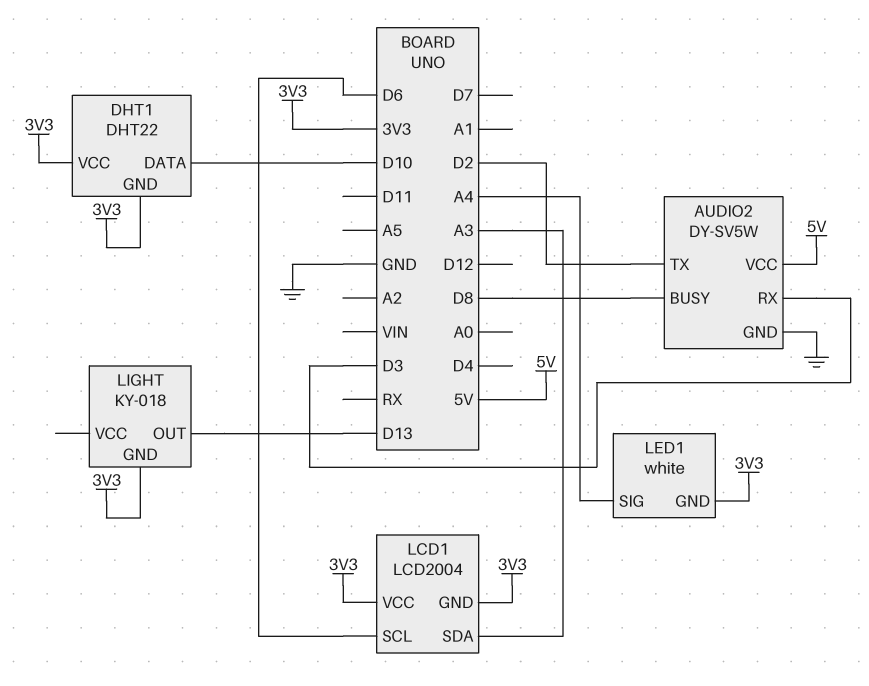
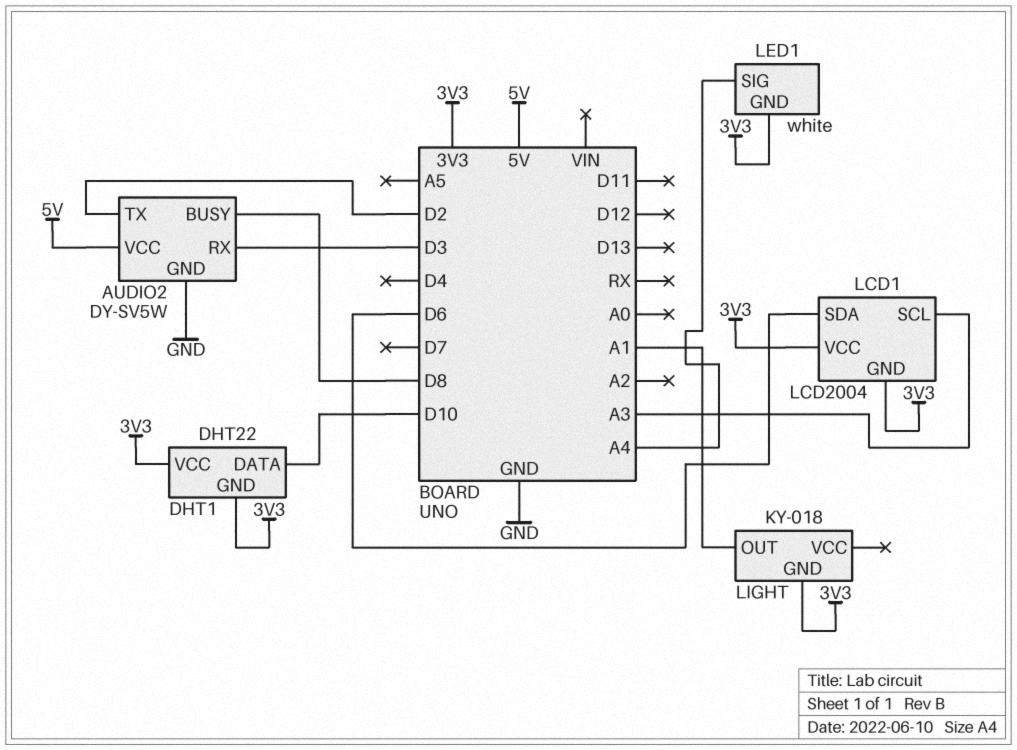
LCD1 pin SCL: D6 -> A3
LCD1 pin SDA: A3 -> D6
LIGHT pin OUT: D13 -> A1

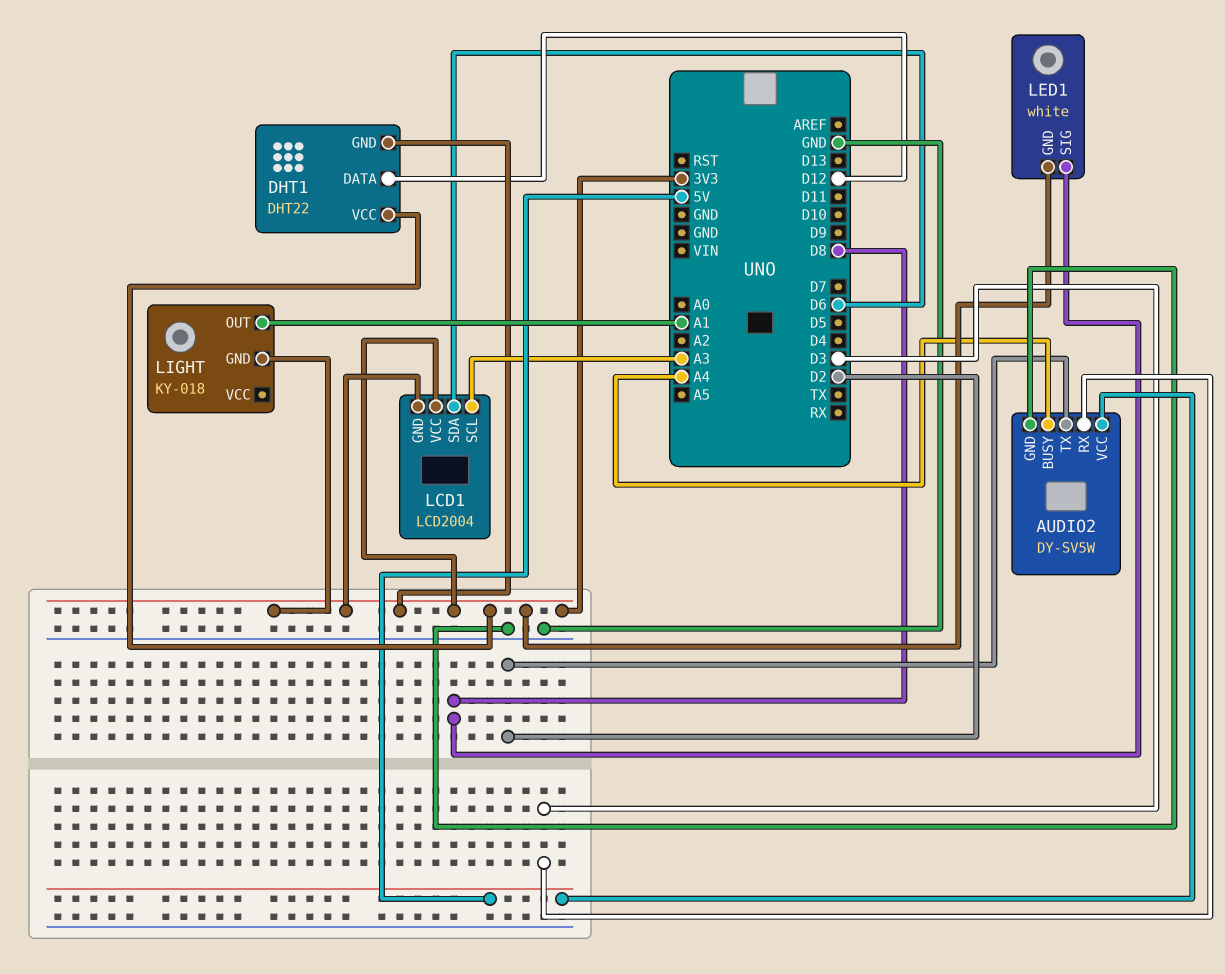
AUDIO2 pin BUSY: D8 -> A4
DHT1 pin DATA: D10 -> D12
LED1 pin SIG: A4 -> D8

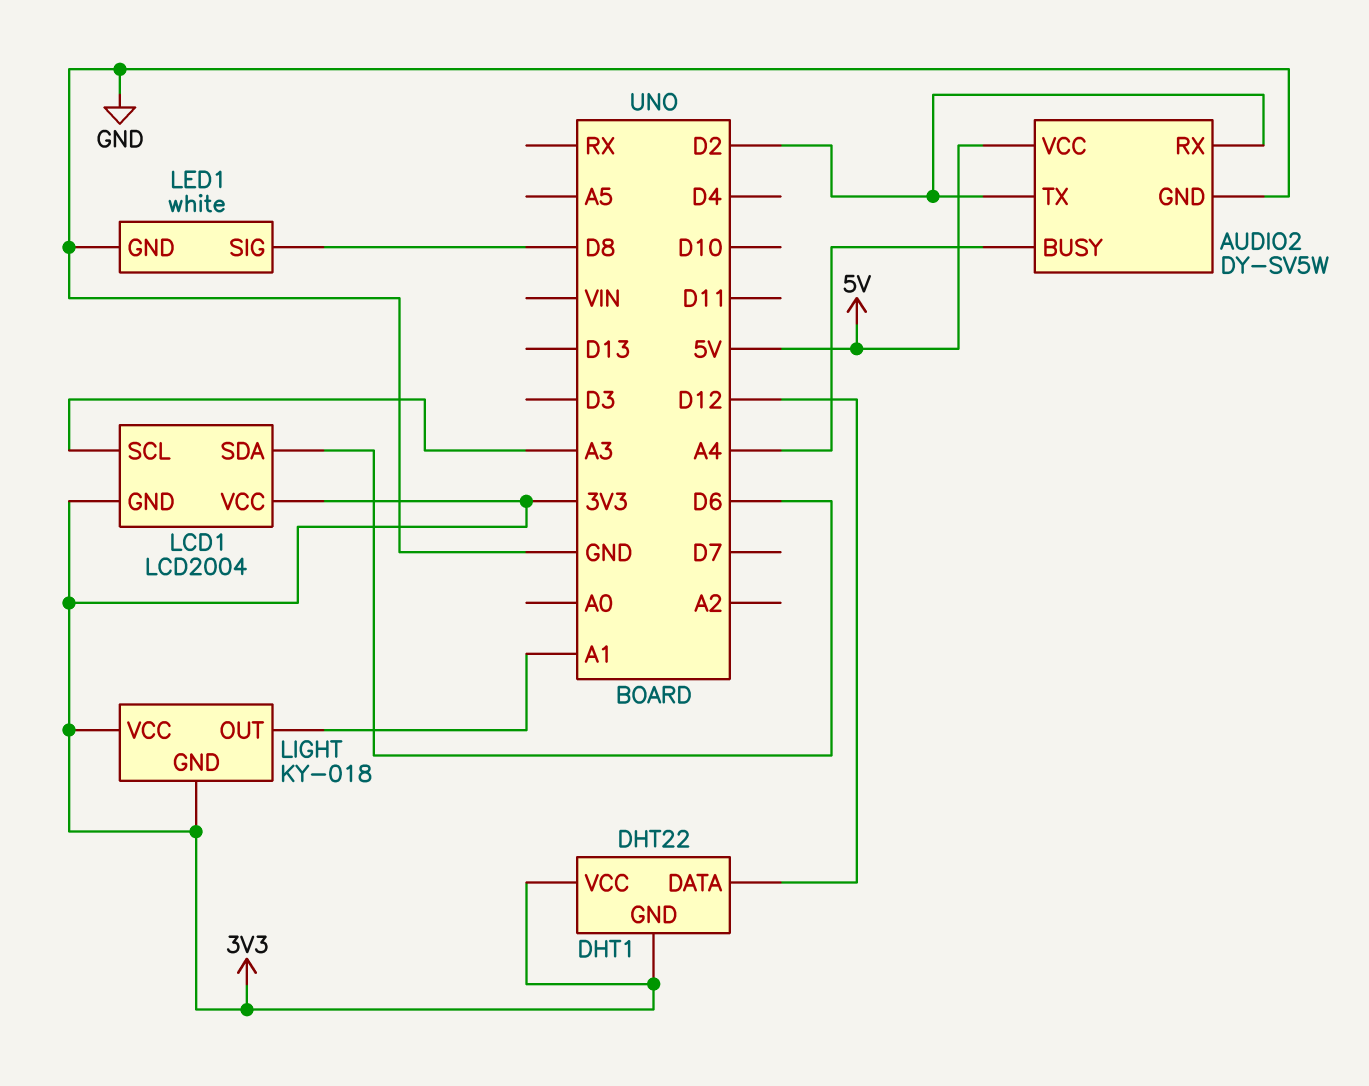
AUDIO2 pin RX: D3 -> D2
LED1 pin GND: 3V3 -> GND
LIGHT pin VCC: none -> 3V3

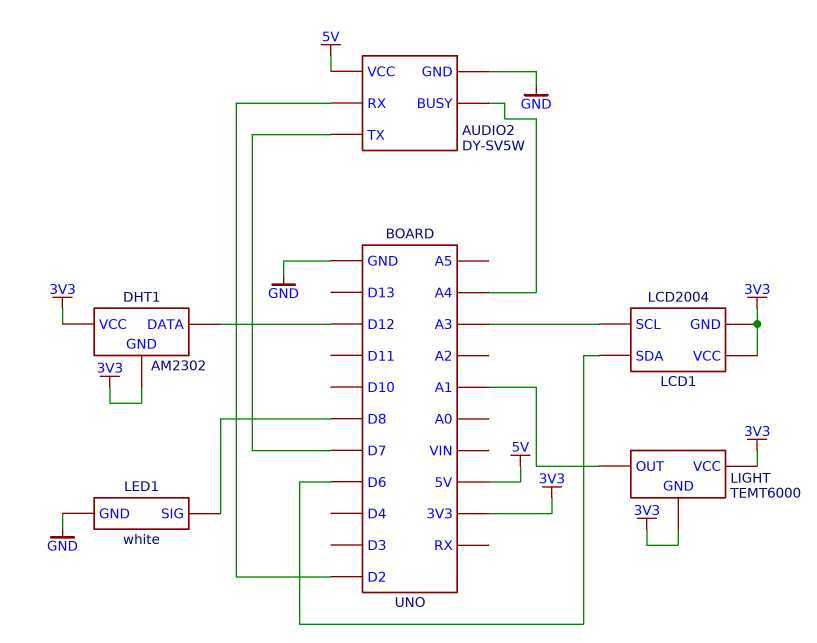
AUDIO2 pin TX: D2 -> D7
DHT1: DHT22 -> AM2302
LIGHT: KY-018 -> TEMT6000

